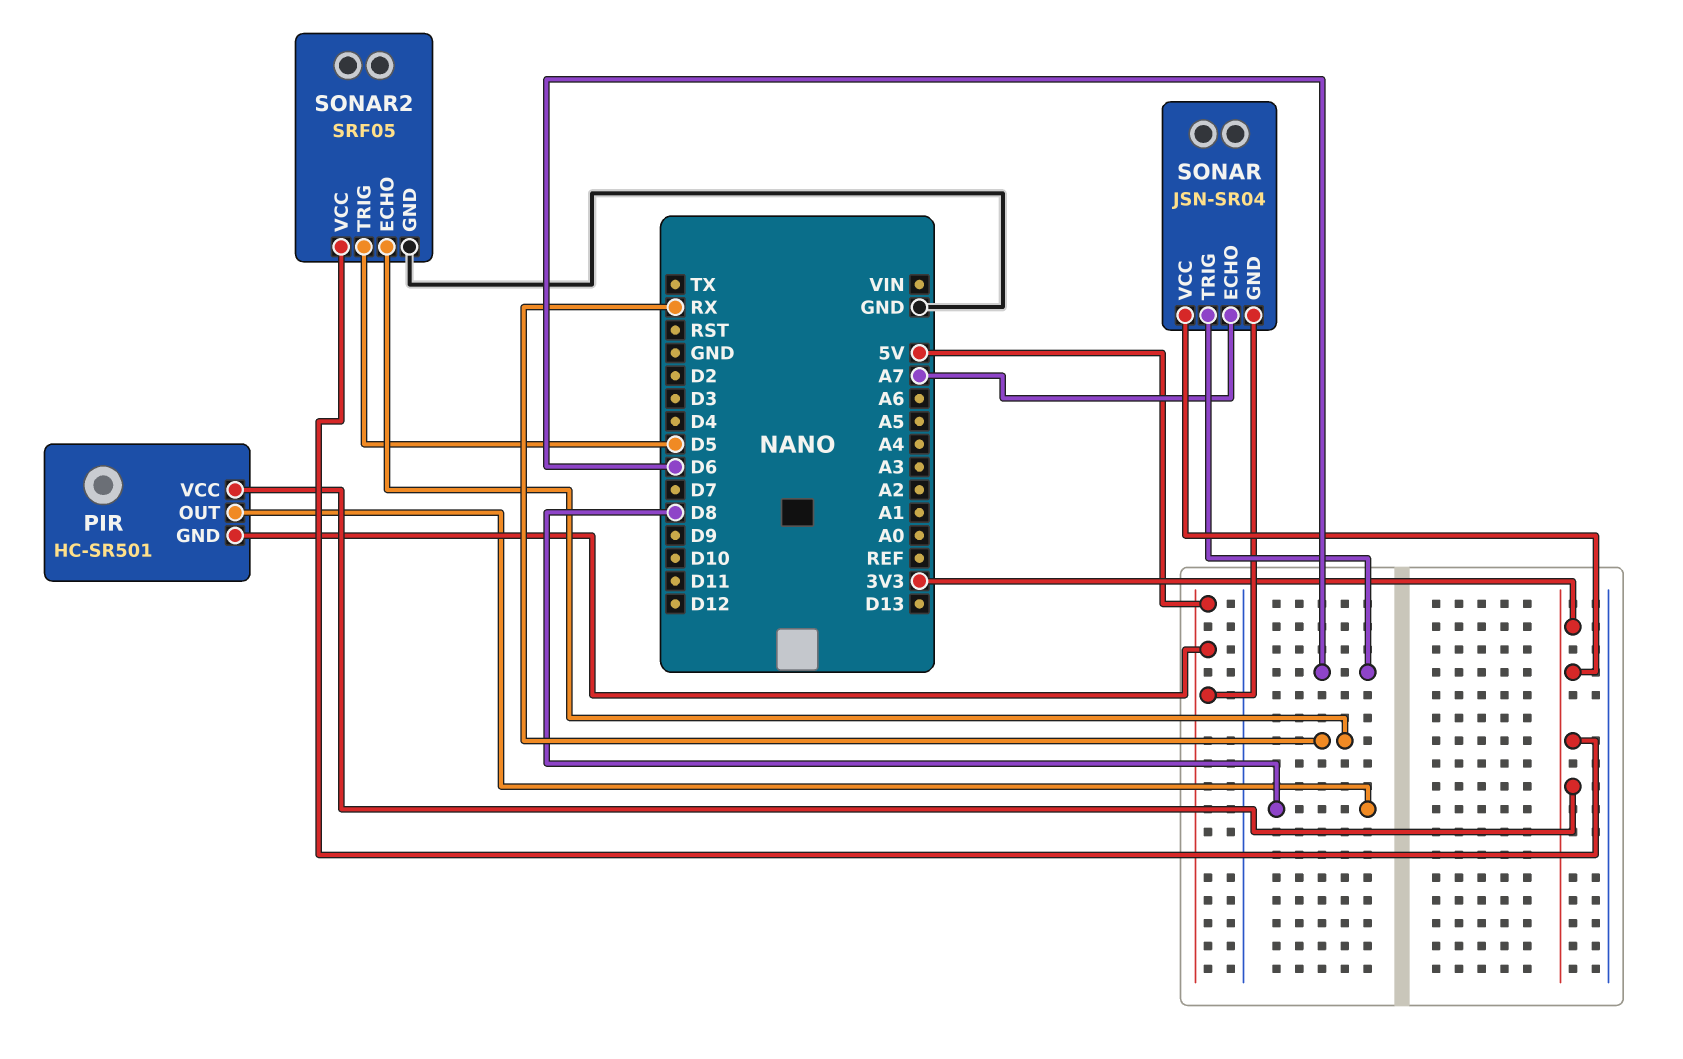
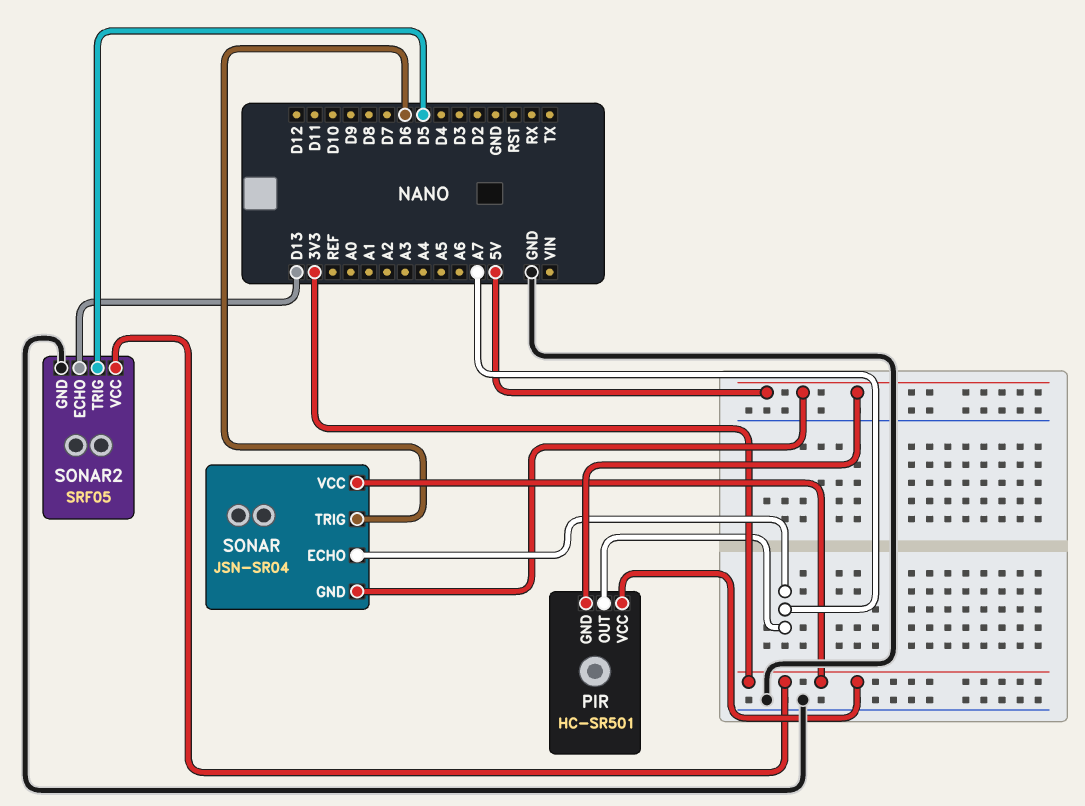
PIR pin OUT: D8 -> A7
SONAR2 pin ECHO: RX -> D13

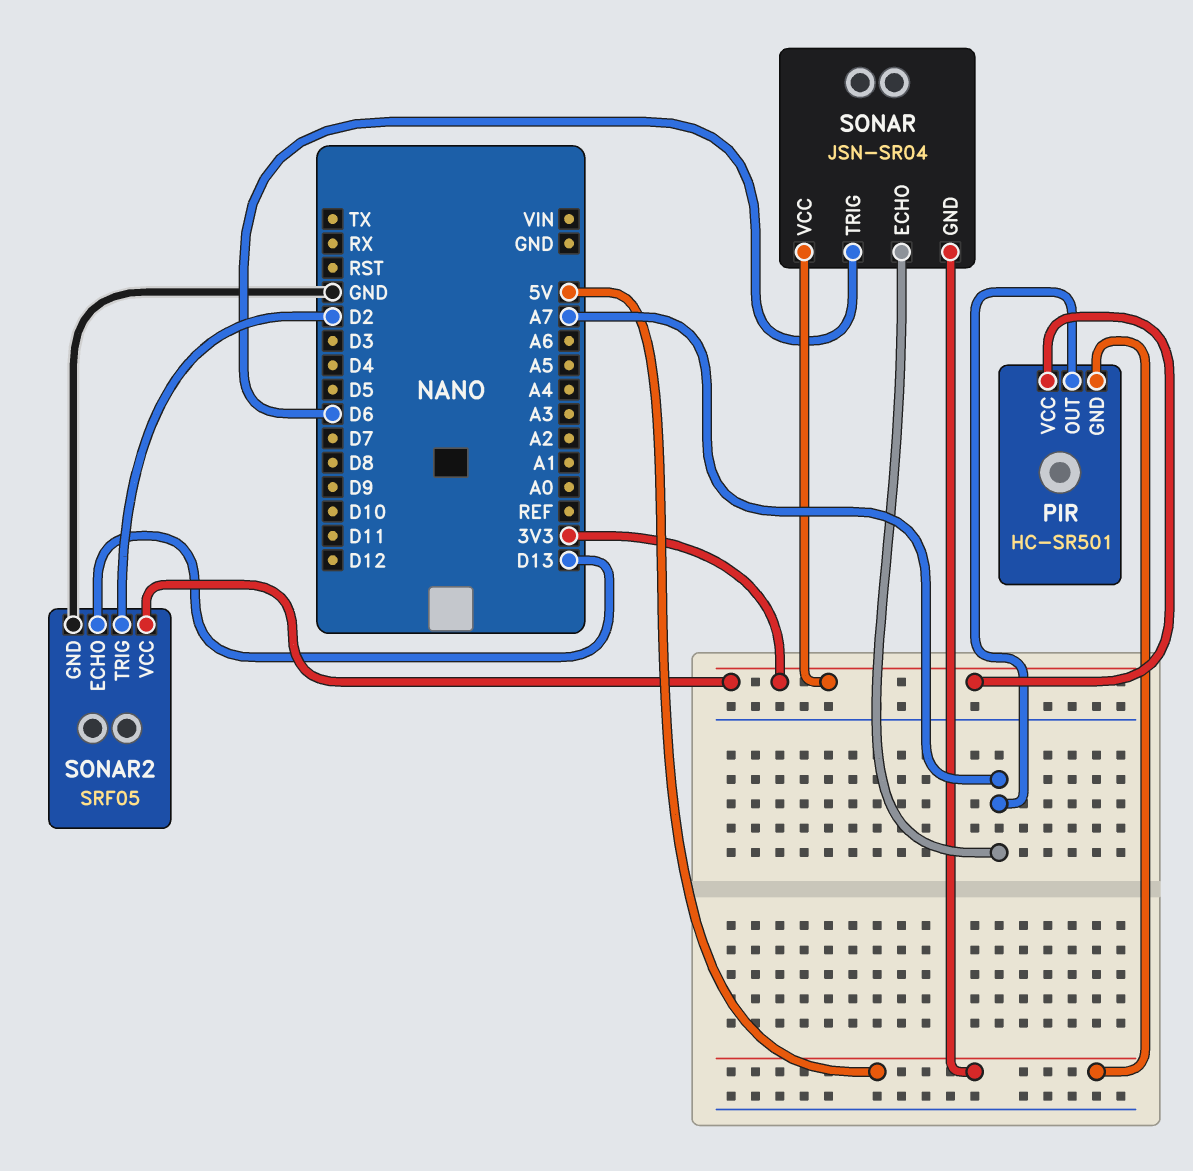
SONAR2 pin TRIG: D5 -> D2

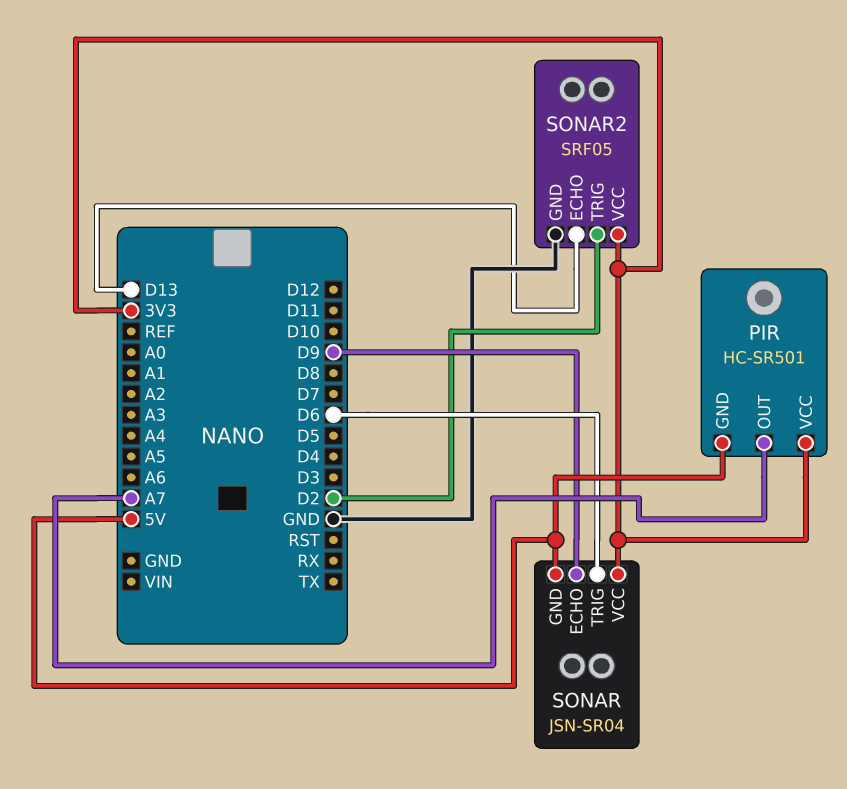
SONAR pin ECHO: A7 -> D9

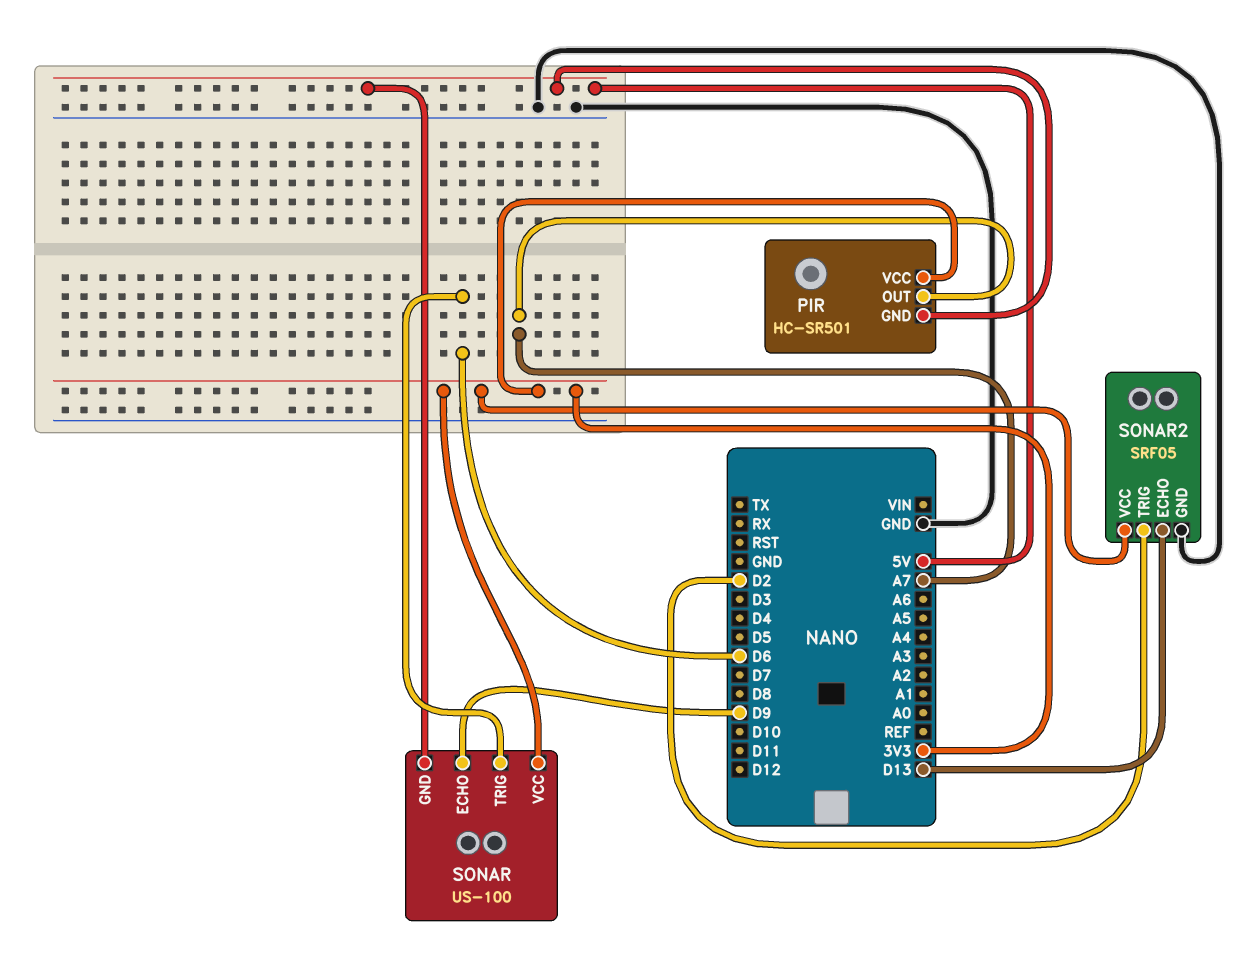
SONAR: JSN-SR04 -> US-100

